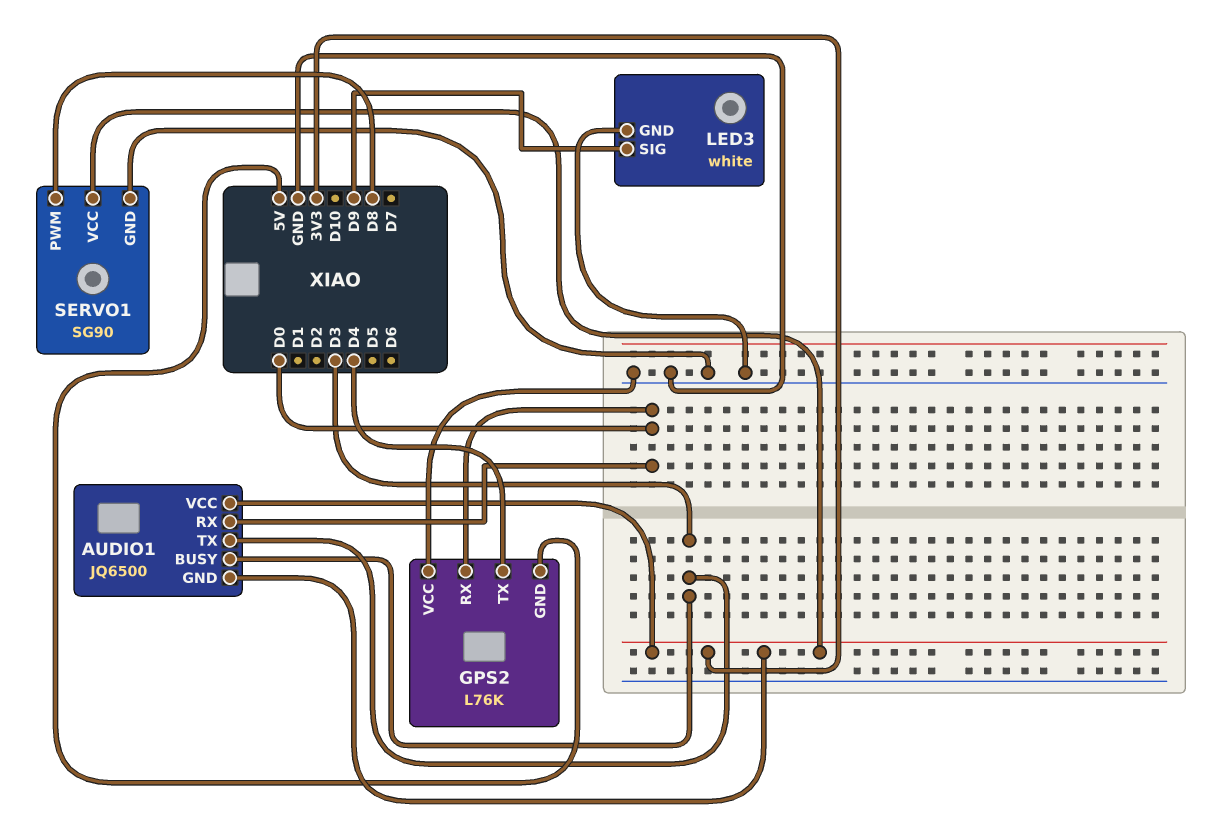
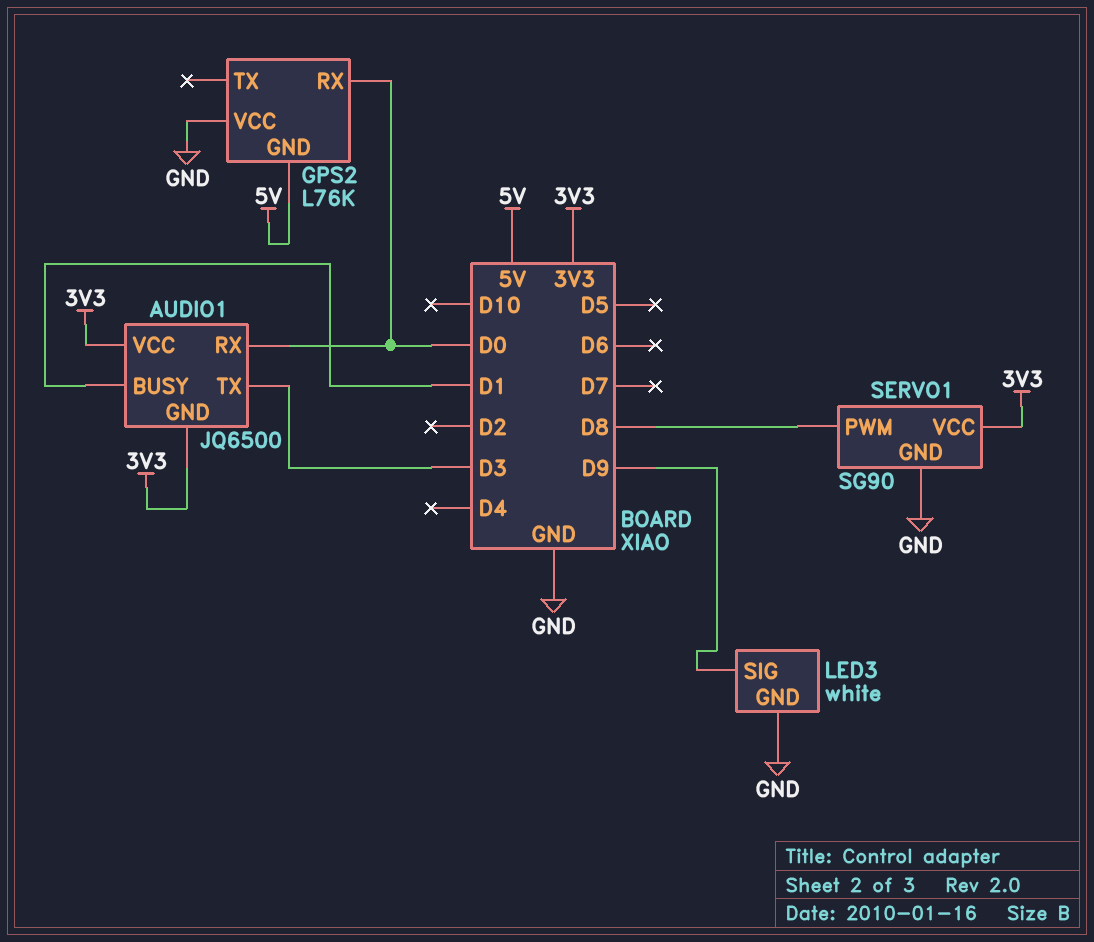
AUDIO1 pin BUSY: D3 -> D1
GPS2 pin TX: D4 -> none

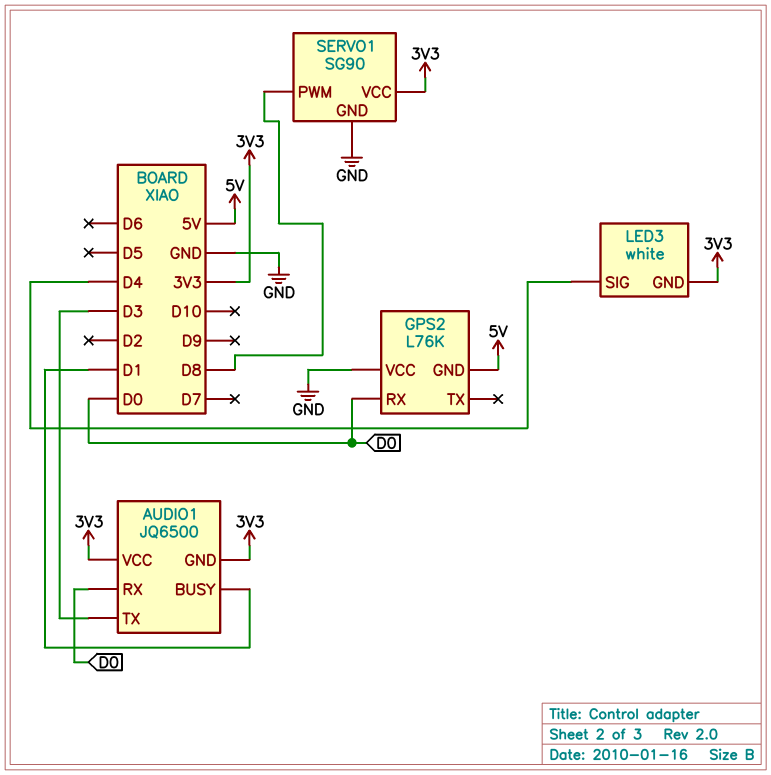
LED3 pin GND: GND -> 3V3
LED3 pin SIG: D9 -> D4

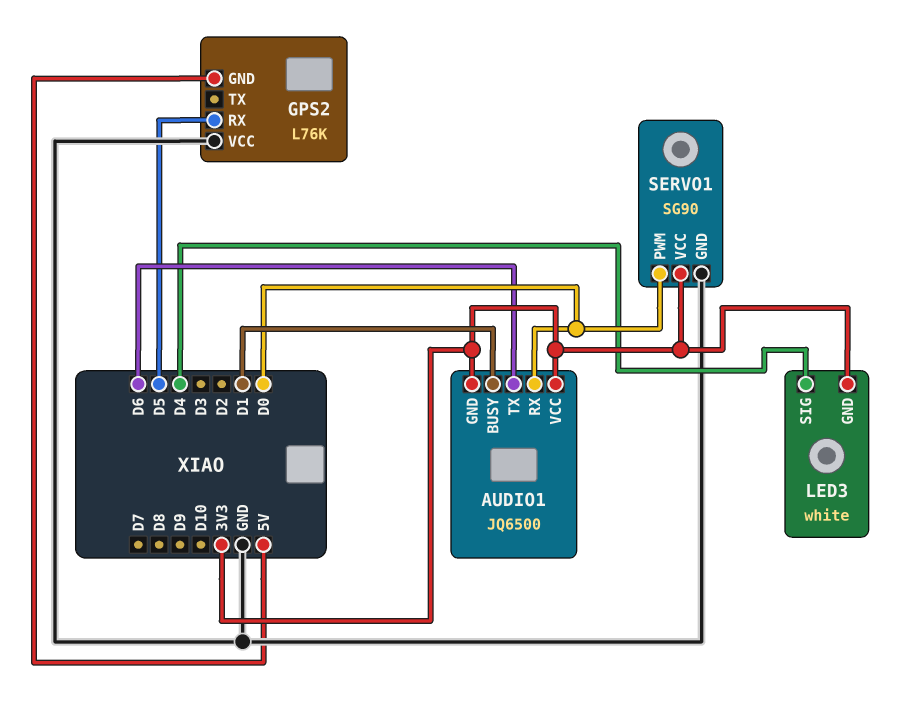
AUDIO1 pin TX: D3 -> D6
GPS2 pin RX: D0 -> D5
SERVO1 pin PWM: D8 -> D0

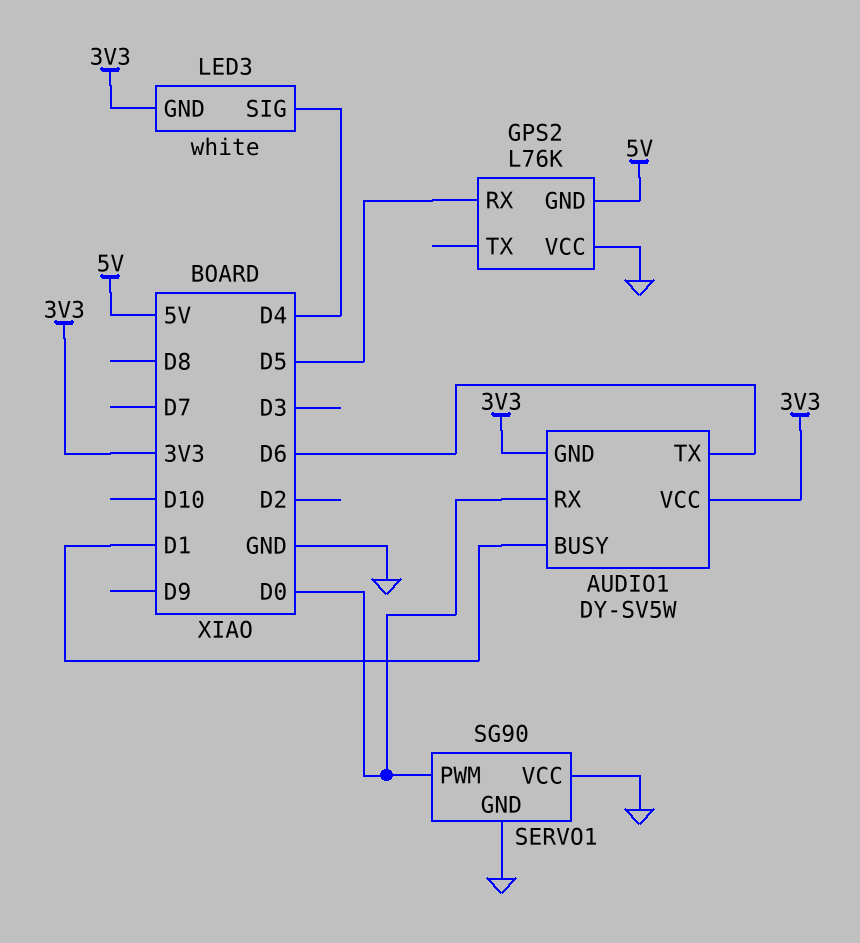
AUDIO1: JQ6500 -> DY-SV5W
SERVO1 pin VCC: 3V3 -> GND

